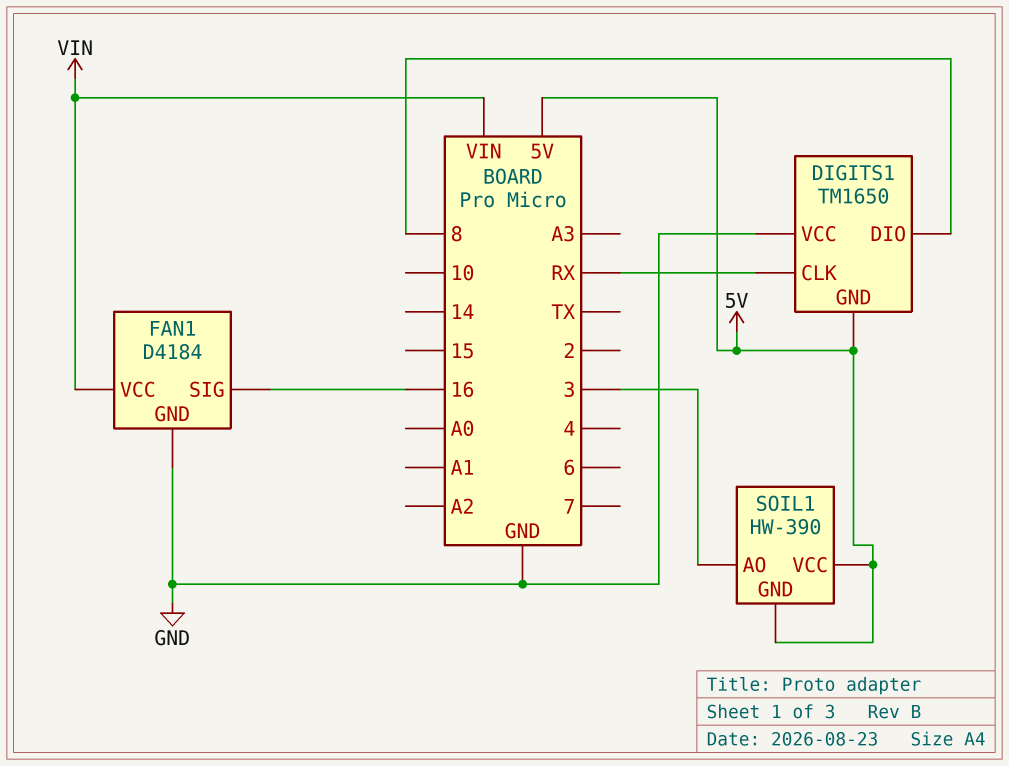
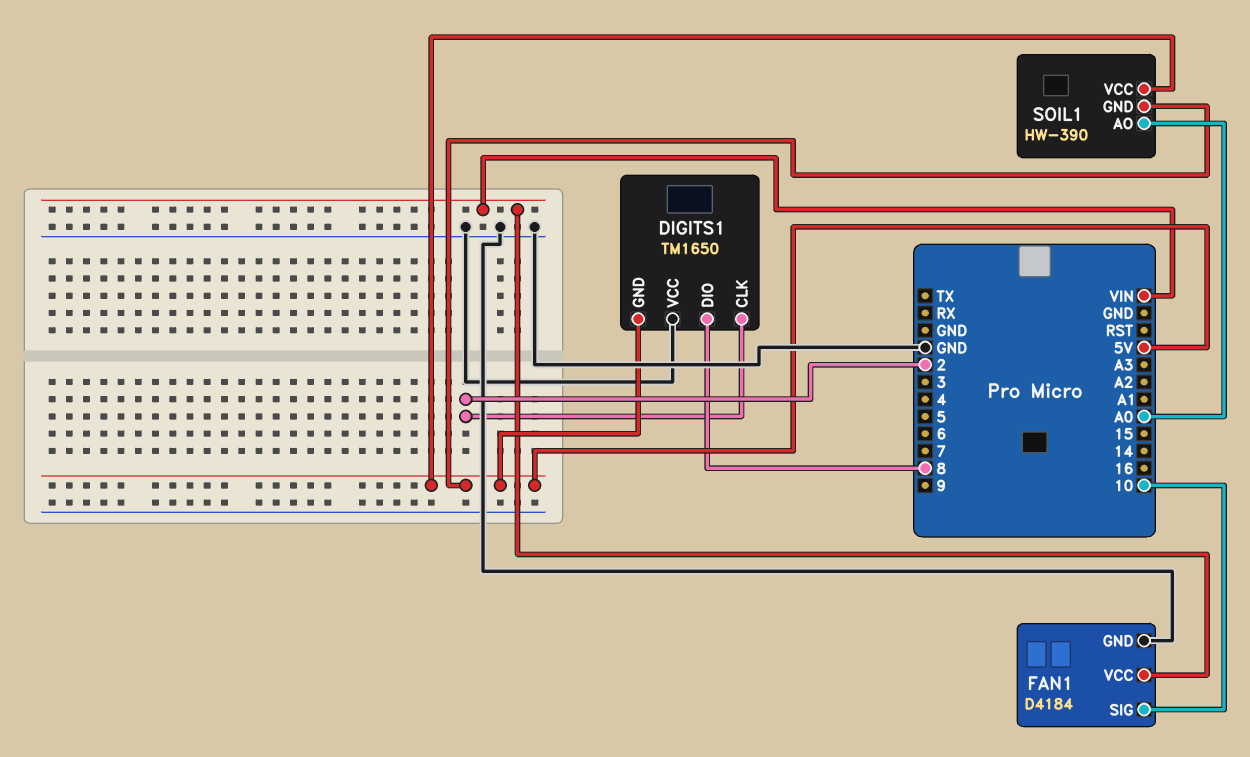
DIGITS1 pin CLK: RX -> 2
FAN1 pin SIG: 16 -> 10
SOIL1 pin AO: 3 -> A0

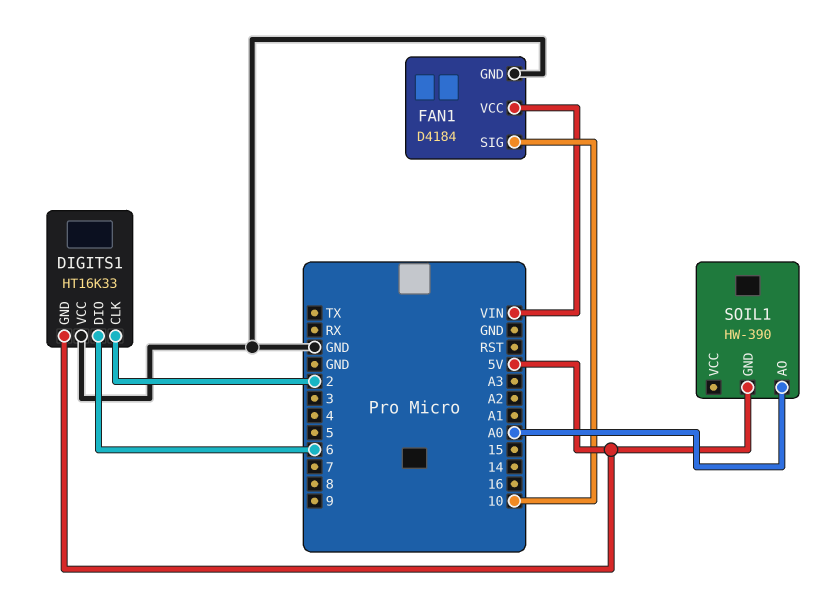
DIGITS1: TM1650 -> HT16K33
DIGITS1 pin DIO: 8 -> 6
SOIL1 pin VCC: 5V -> none

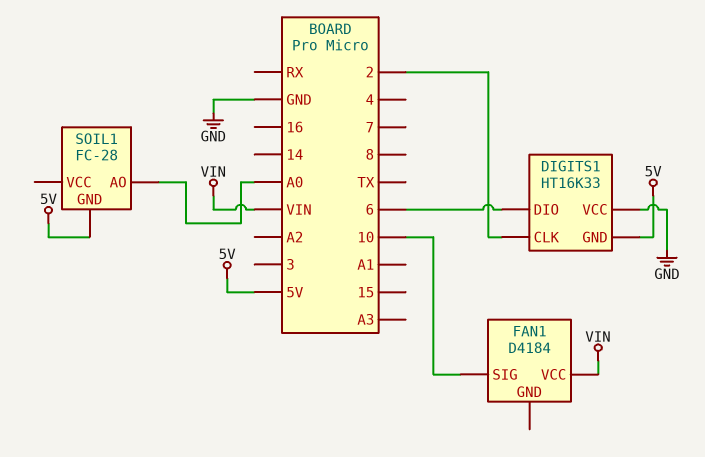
FAN1 pin GND: GND -> none
SOIL1: HW-390 -> FC-28

